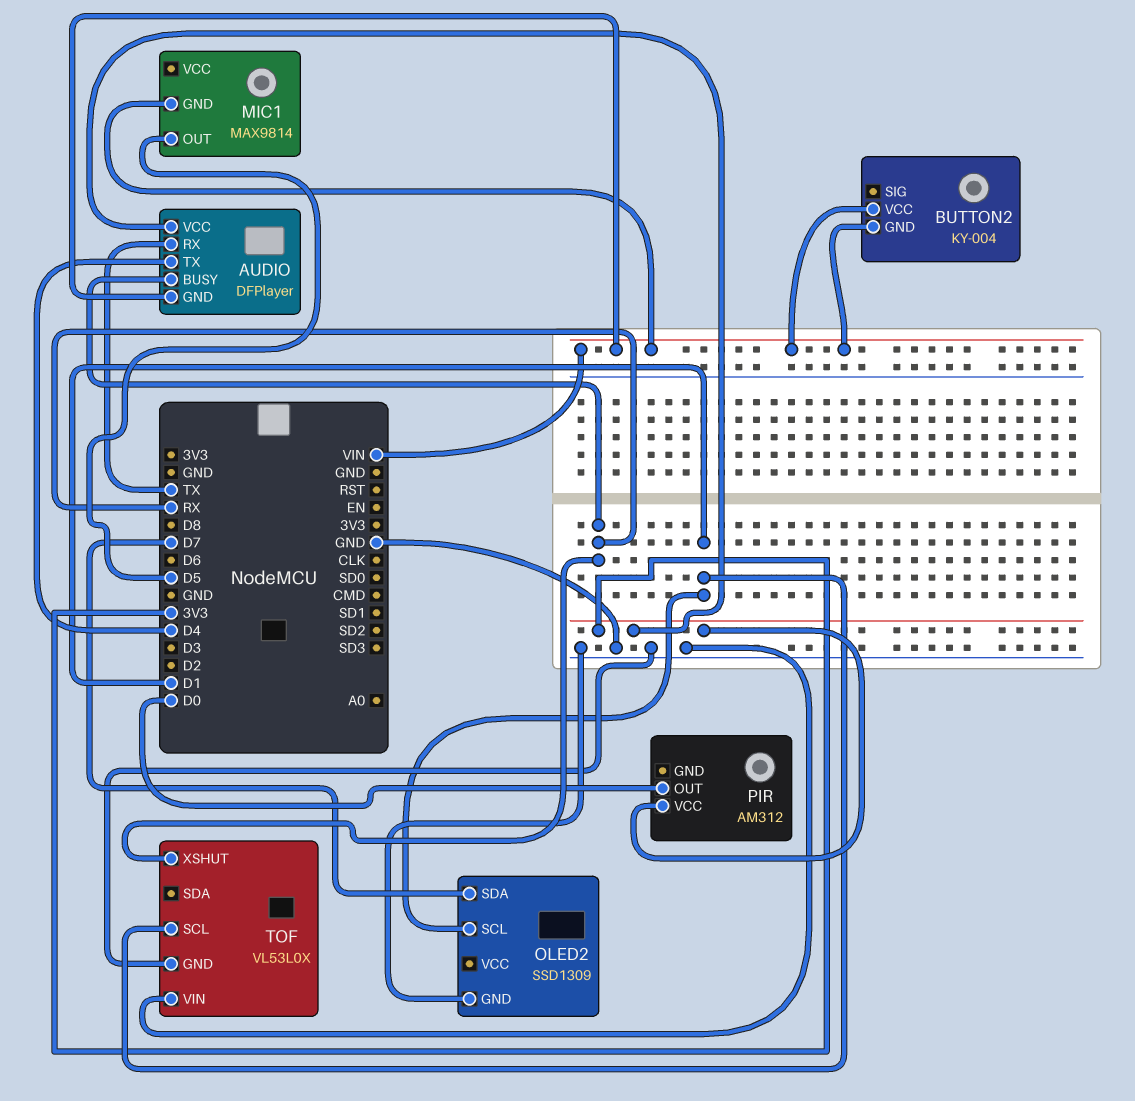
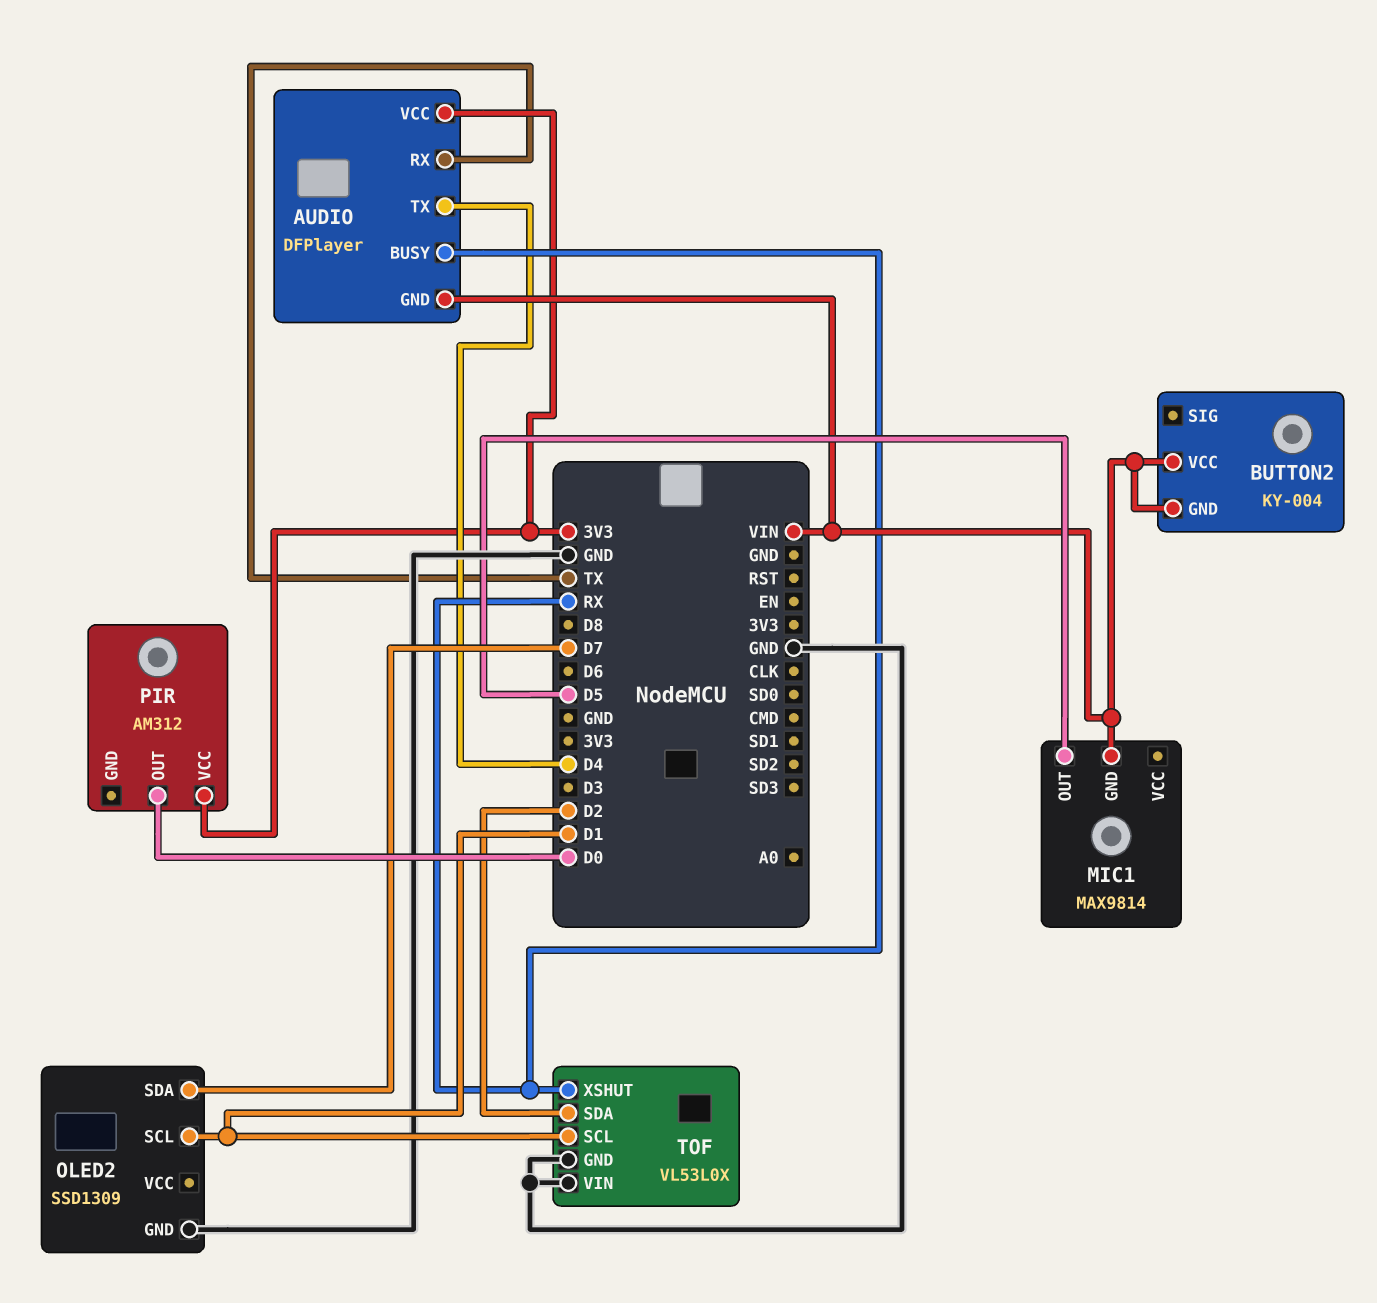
TOF pin SDA: none -> D2

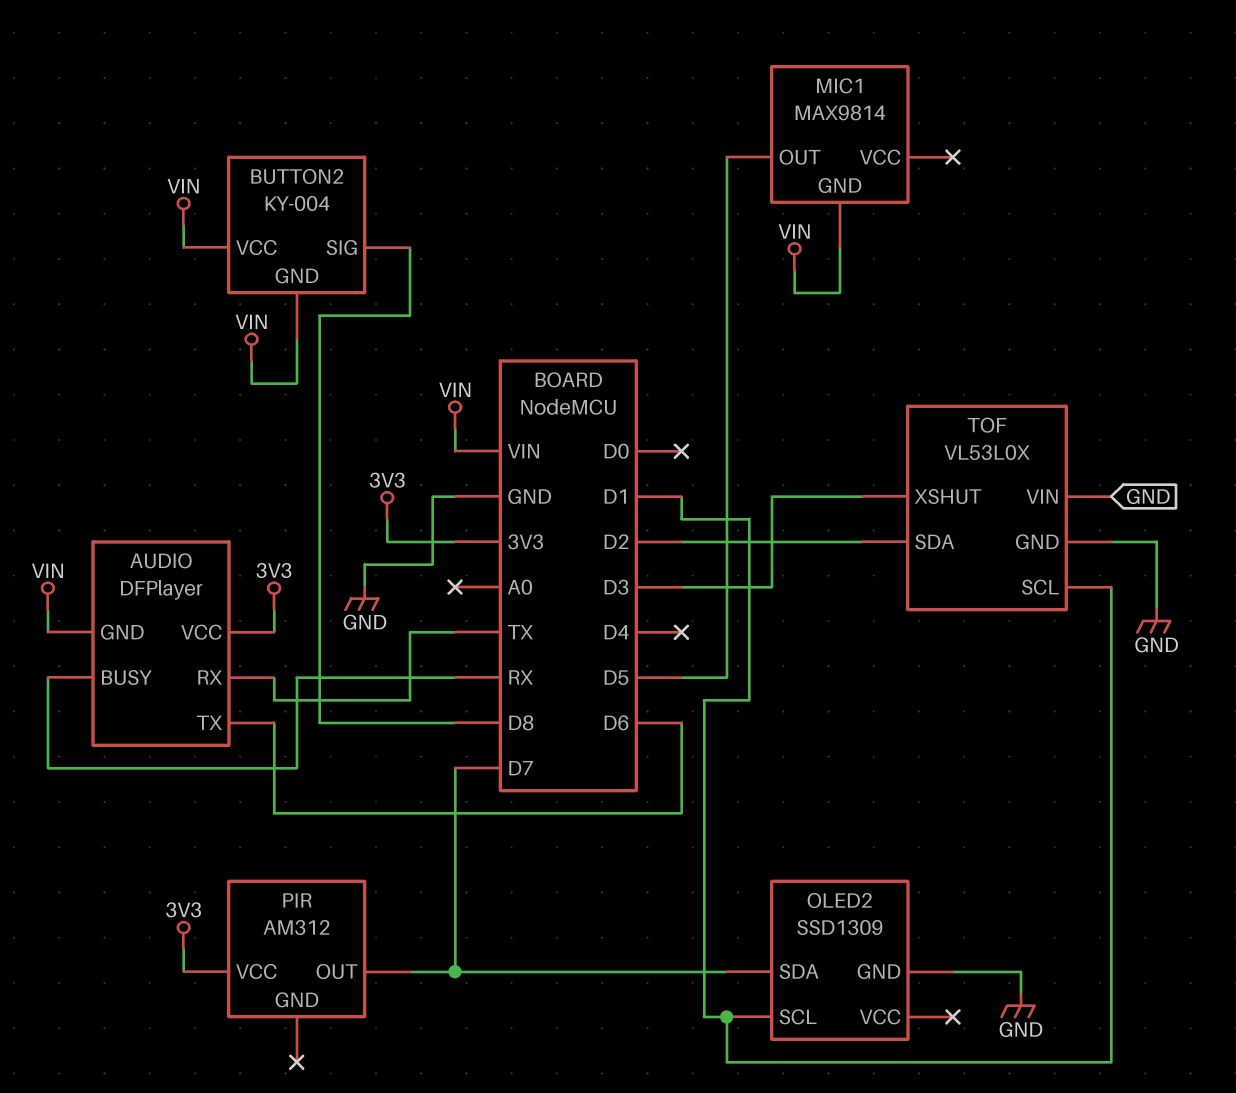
AUDIO pin TX: D4 -> D6
BUTTON2 pin SIG: none -> D8
PIR pin OUT: D0 -> D7
TOF pin XSHUT: RX -> D3

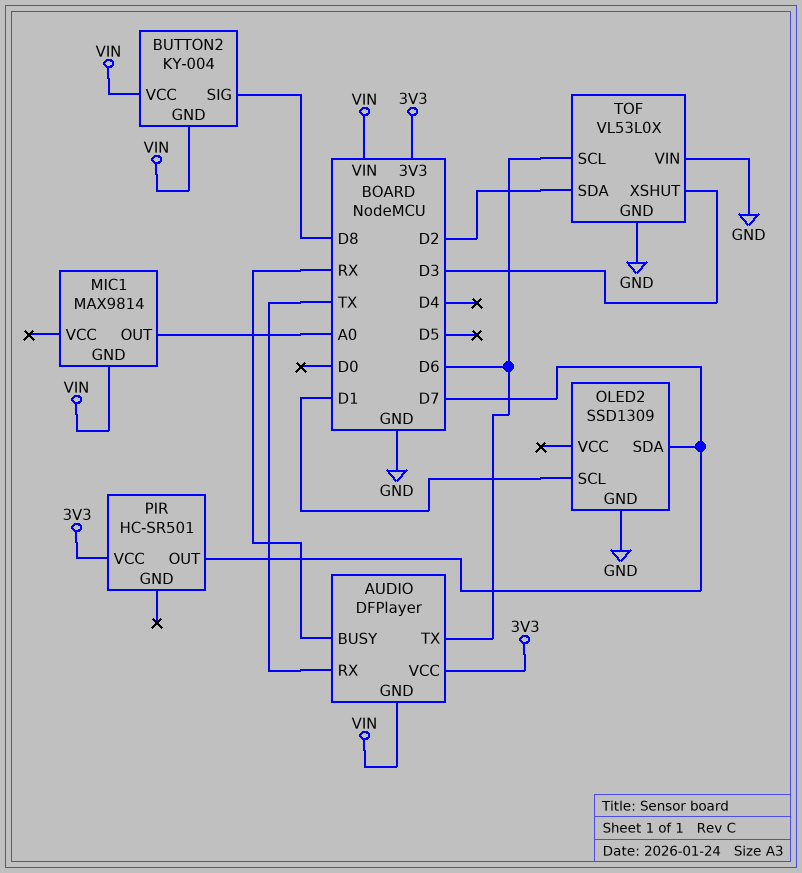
MIC1 pin OUT: D5 -> A0
PIR: AM312 -> HC-SR501
TOF pin SCL: D1 -> D6

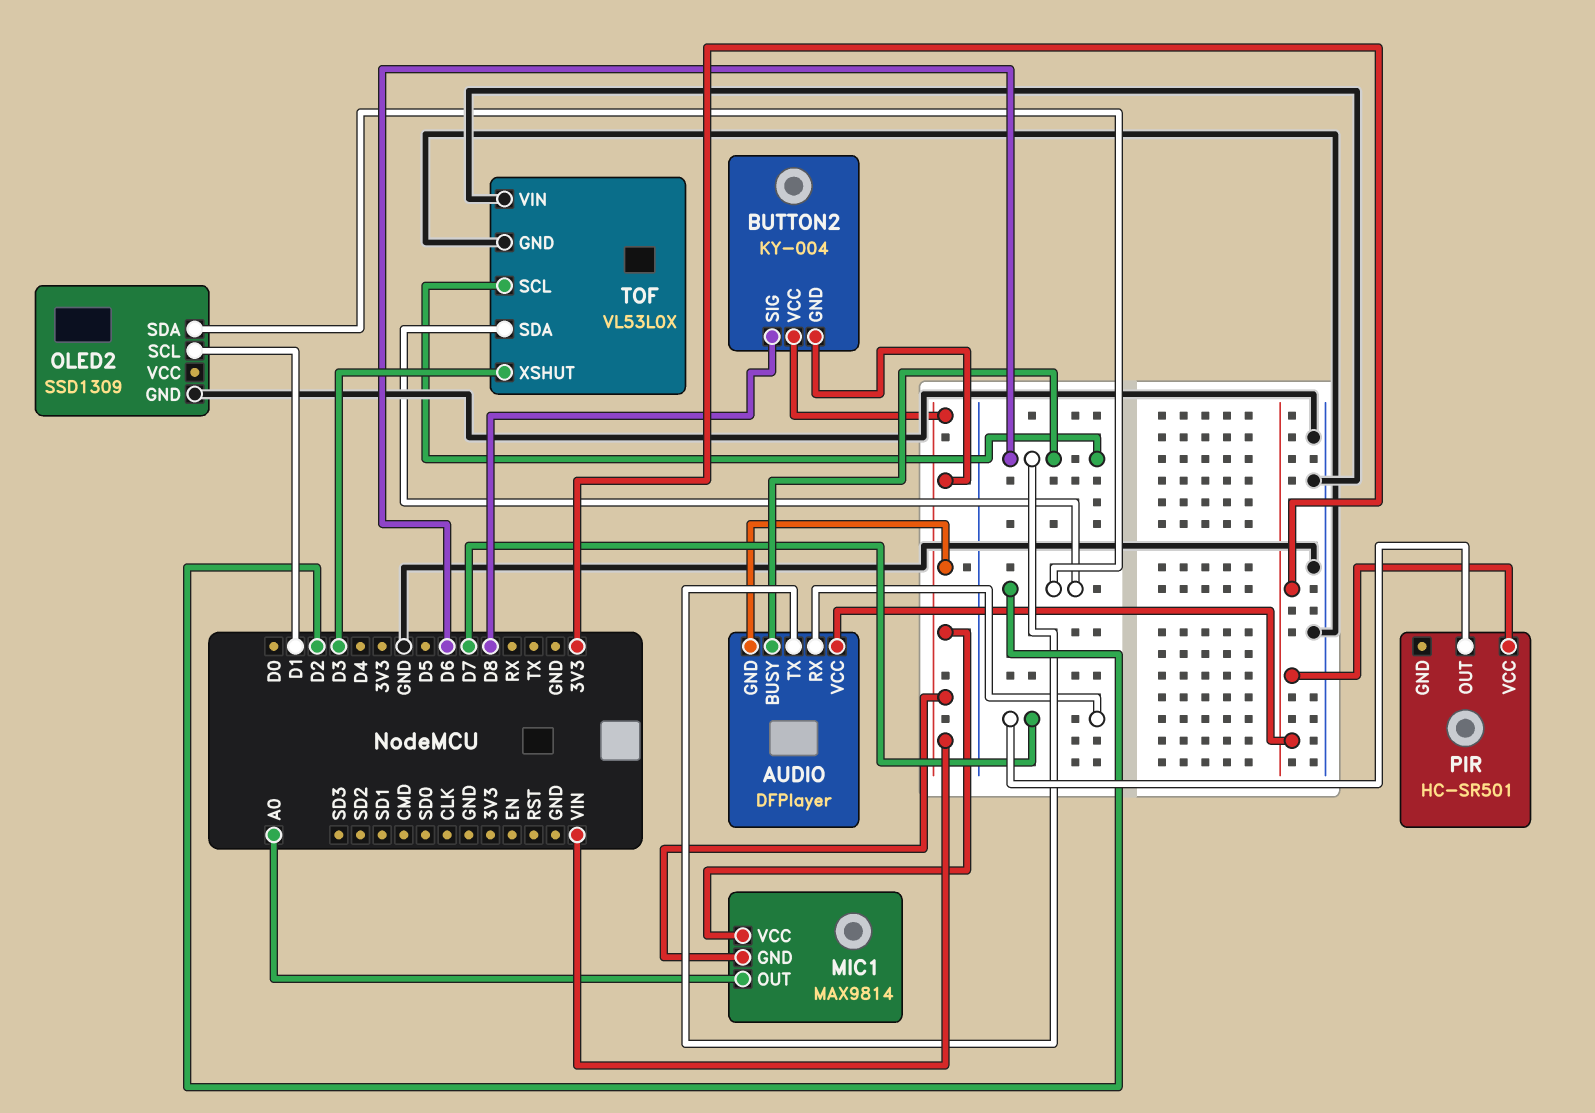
AUDIO pin BUSY: RX -> D6
AUDIO pin RX: TX -> D7
MIC1 pin VCC: none -> VIN
OLED2 pin SDA: D7 -> D2

